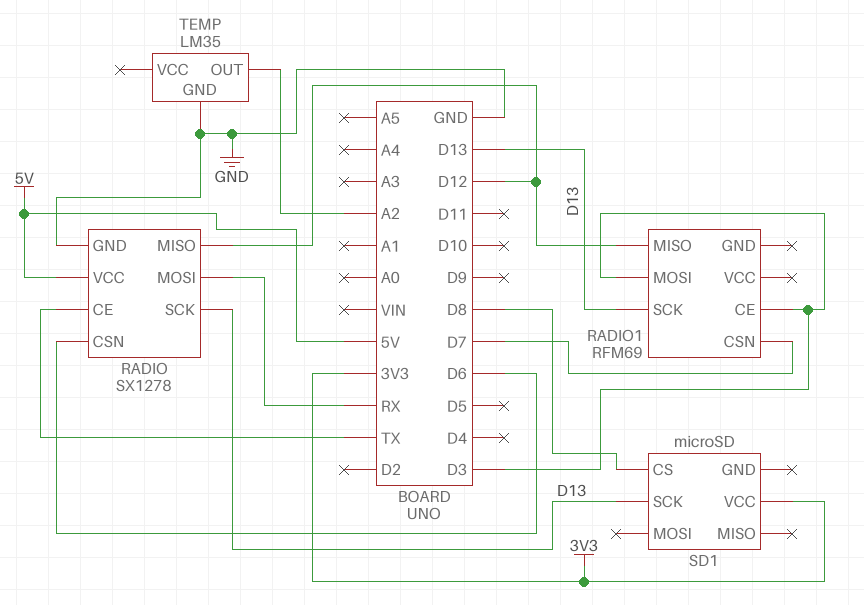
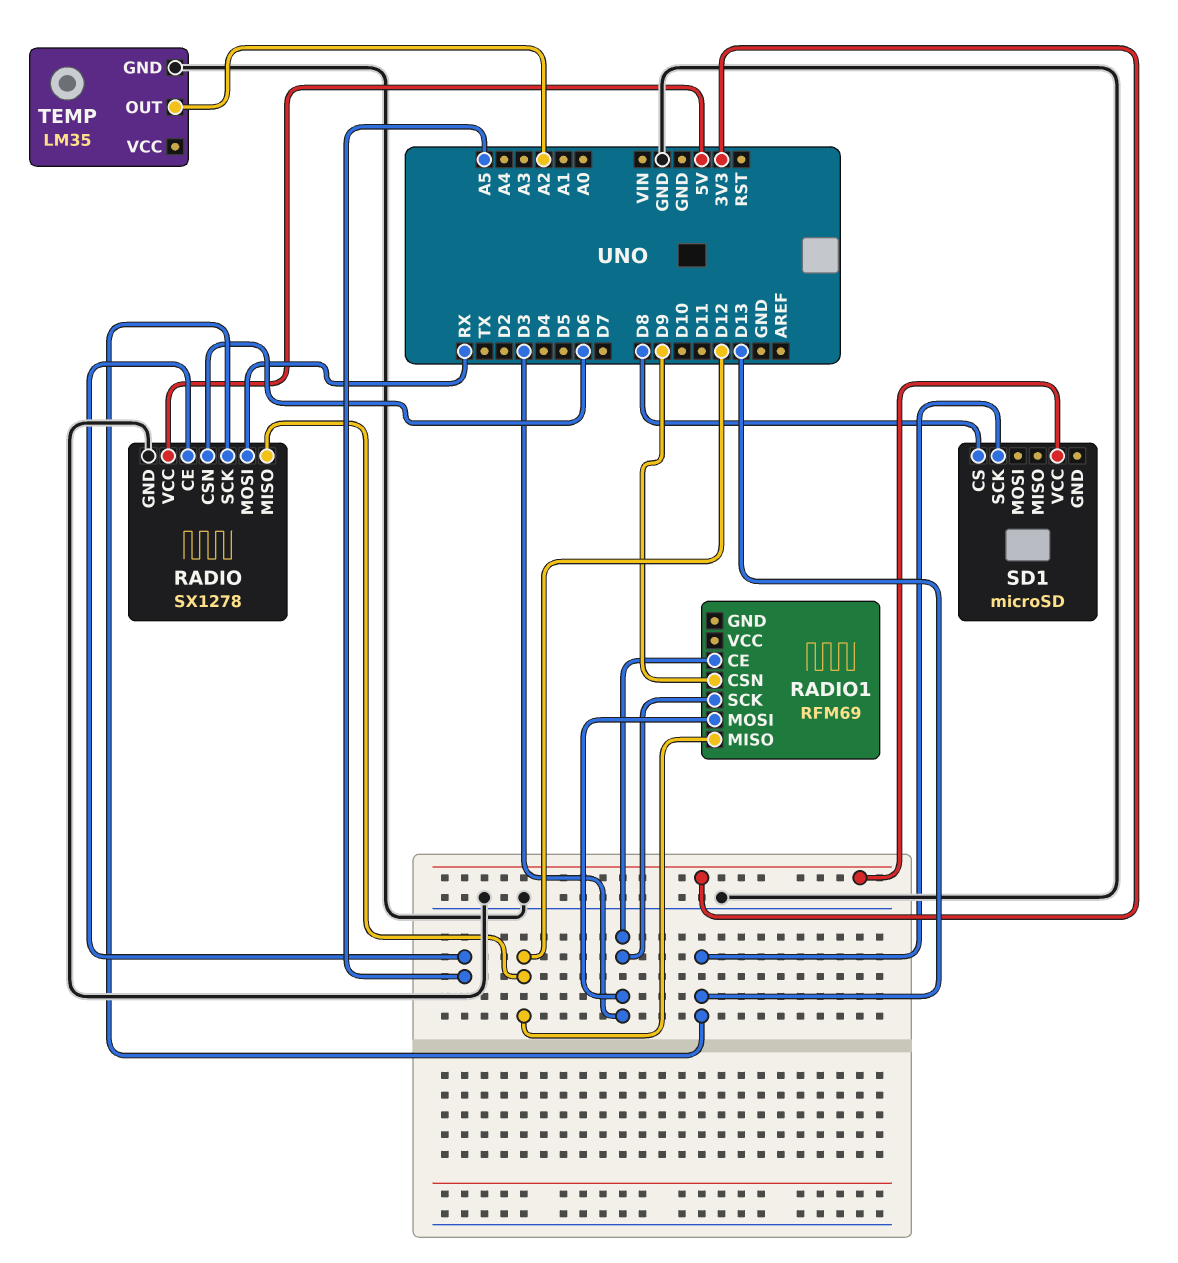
RADIO pin CE: TX -> A5
RADIO1 pin CSN: D7 -> D9
RADIO1 pin SCK: D13 -> D3

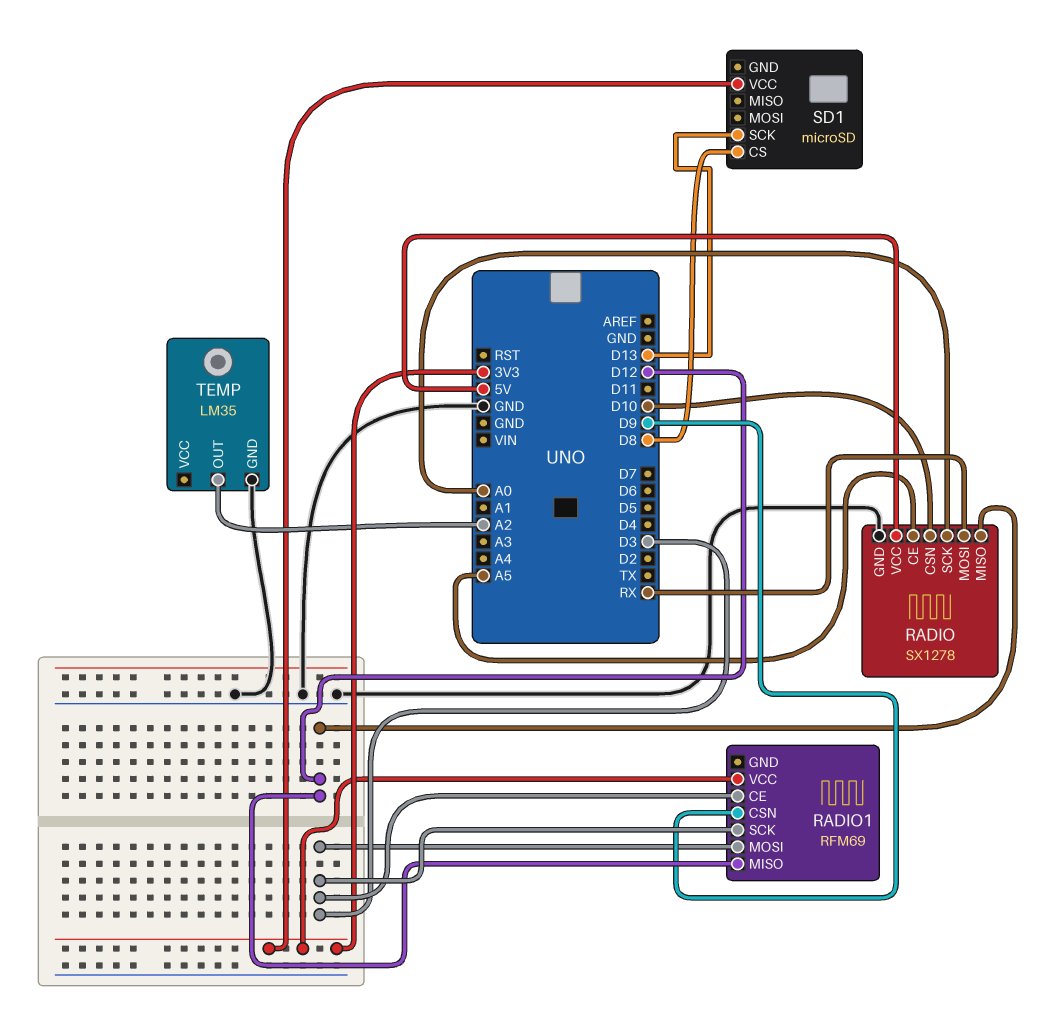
RADIO pin CSN: D6 -> D10
RADIO pin SCK: D13 -> A0
RADIO1 pin VCC: none -> 3V3

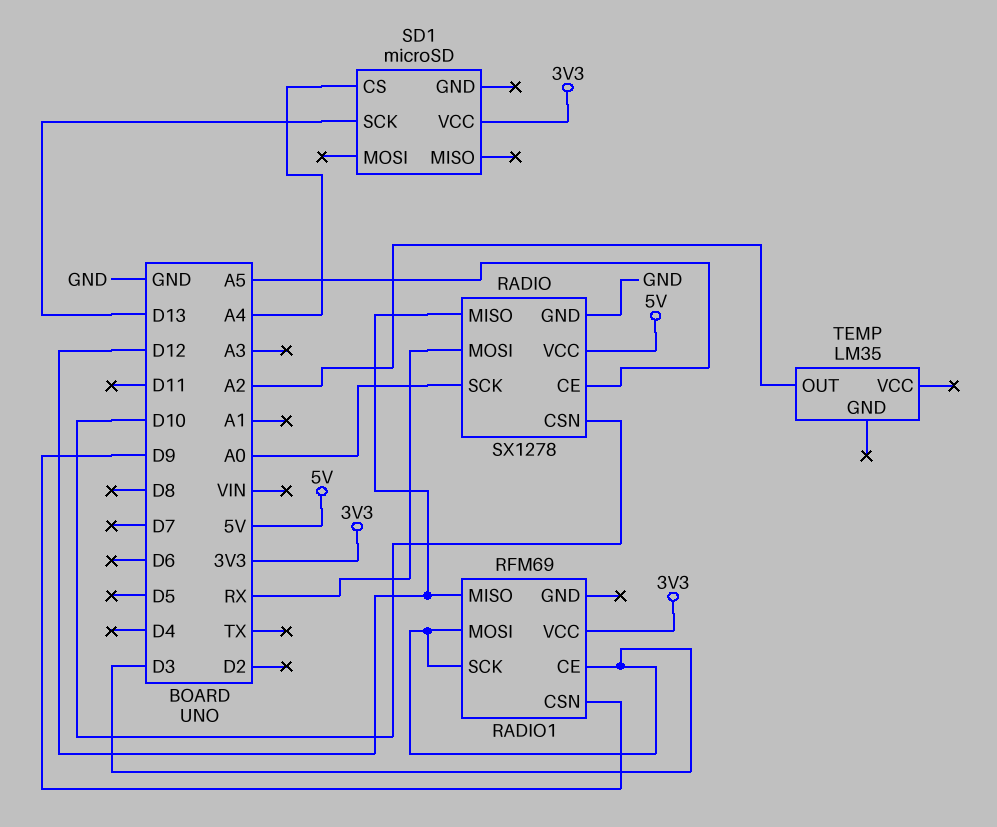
SD1 pin CS: D8 -> A4
TEMP pin GND: GND -> none

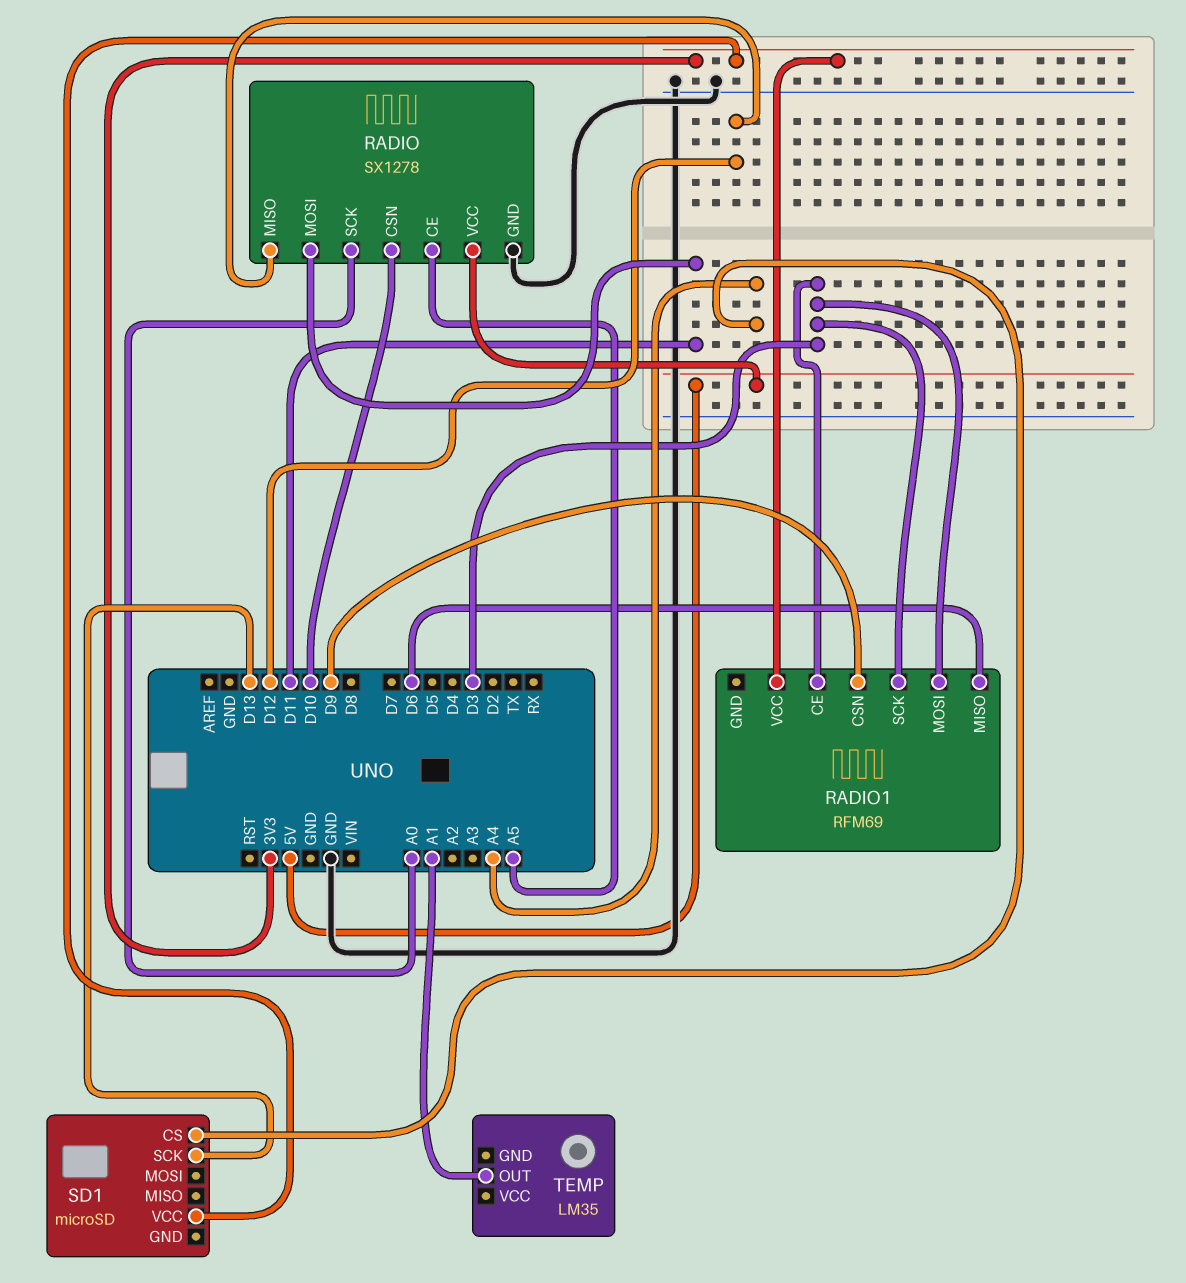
RADIO pin MOSI: RX -> D11
RADIO1 pin MISO: D12 -> D6
TEMP pin OUT: A2 -> A1

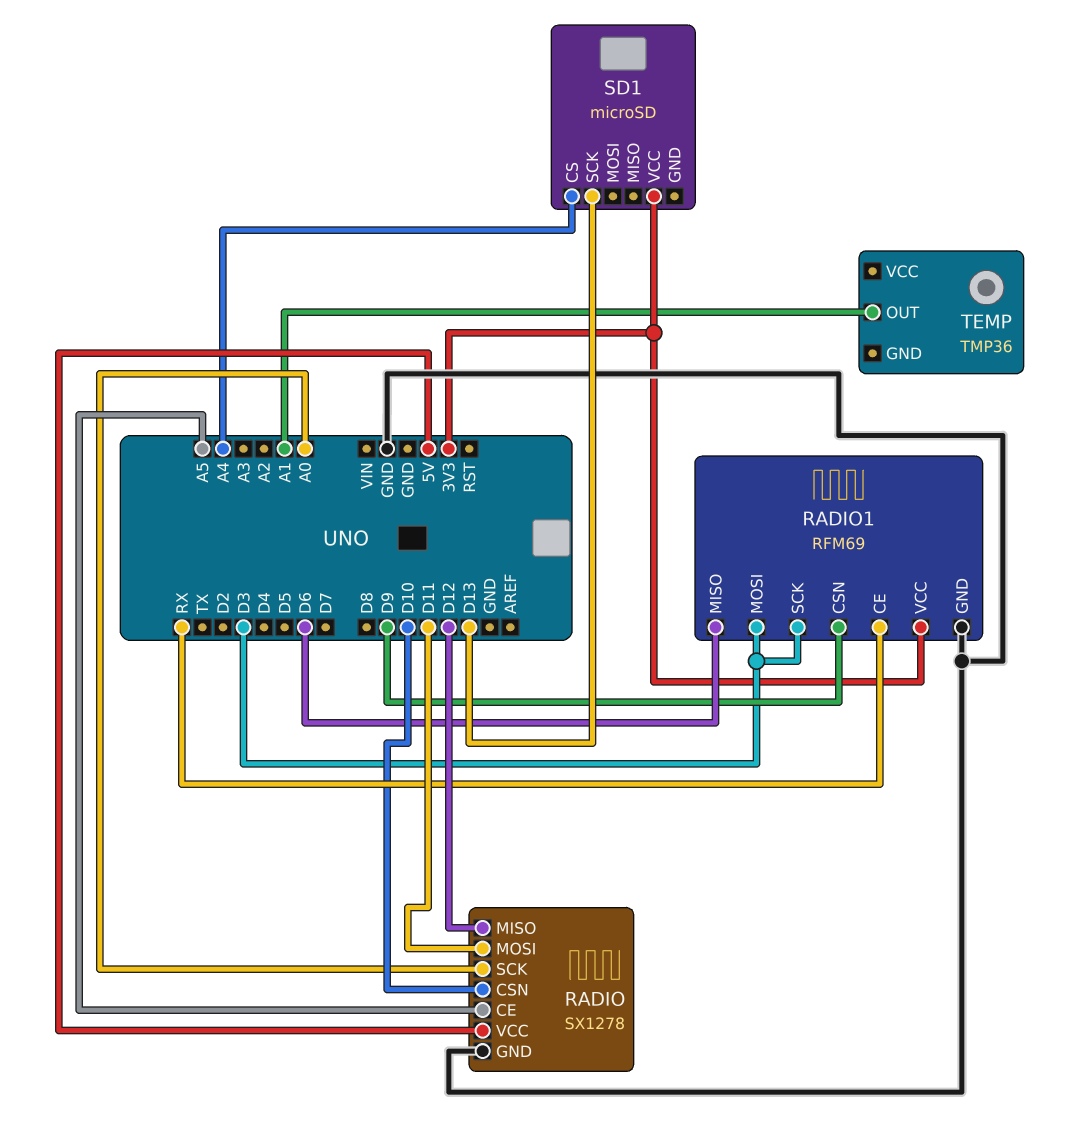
RADIO1 pin CE: D3 -> RX
RADIO1 pin GND: none -> GND
TEMP: LM35 -> TMP36

